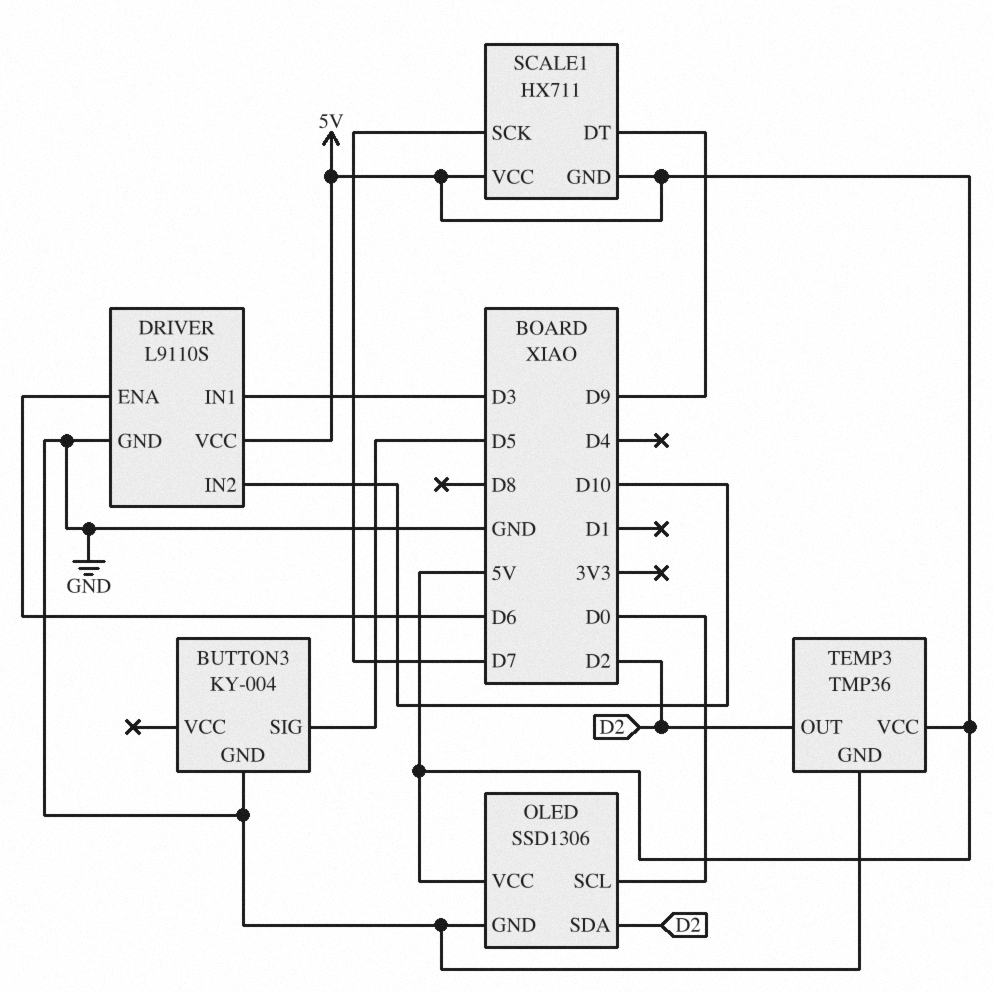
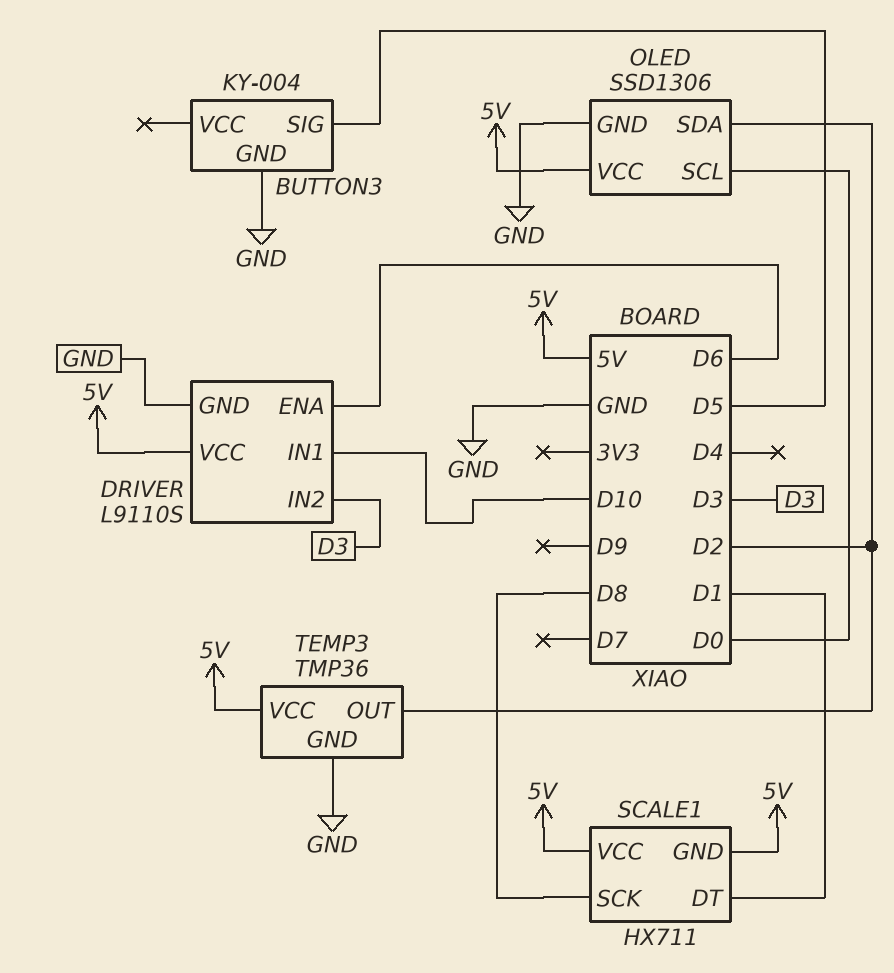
DRIVER pin IN1: D3 -> D10
DRIVER pin IN2: D10 -> D3
SCALE1 pin DT: D9 -> D1
SCALE1 pin SCK: D7 -> D8

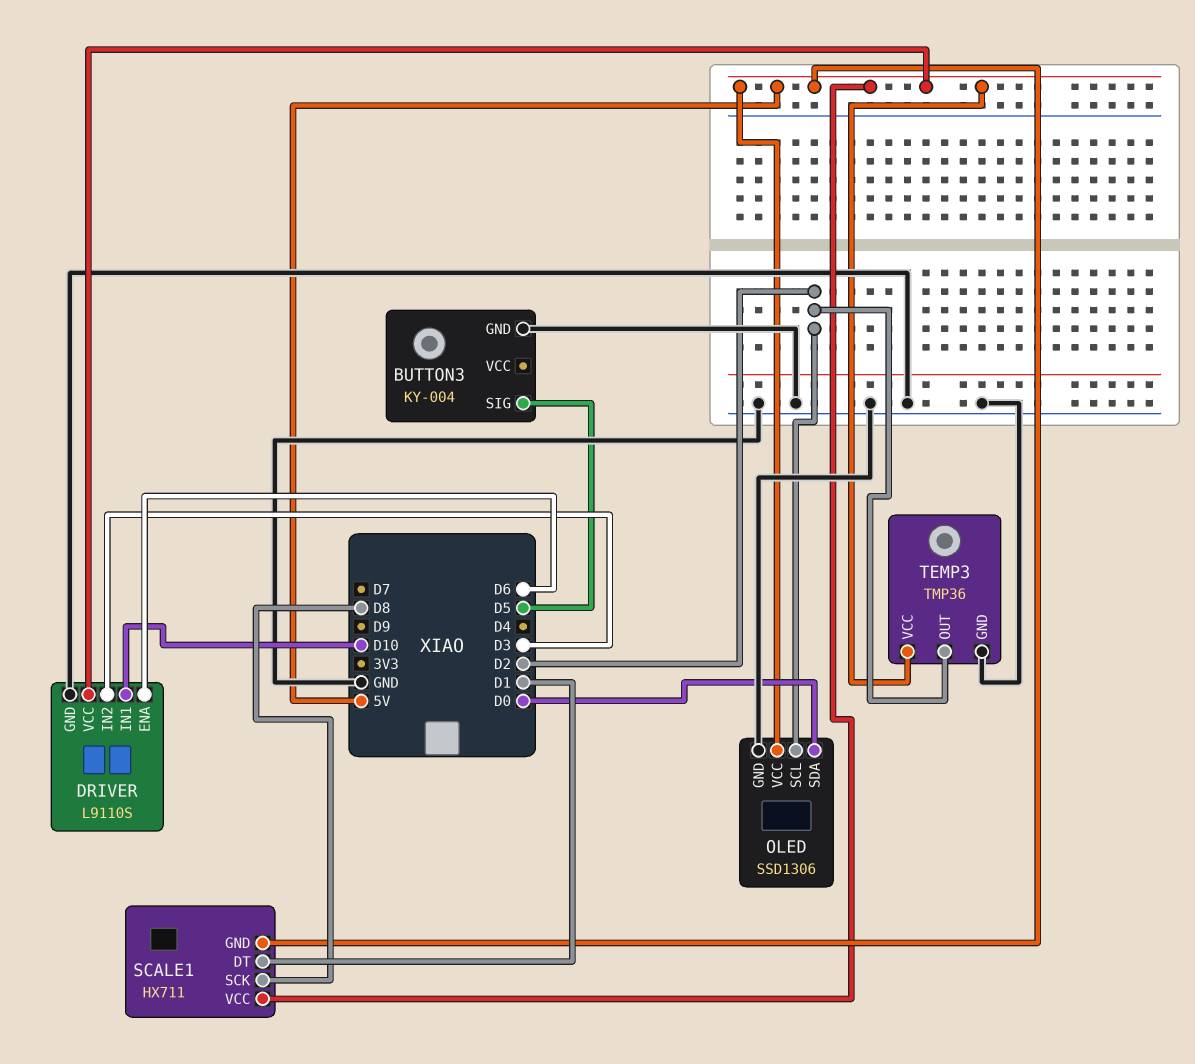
OLED pin SCL: D0 -> D2
OLED pin SDA: D2 -> D0

